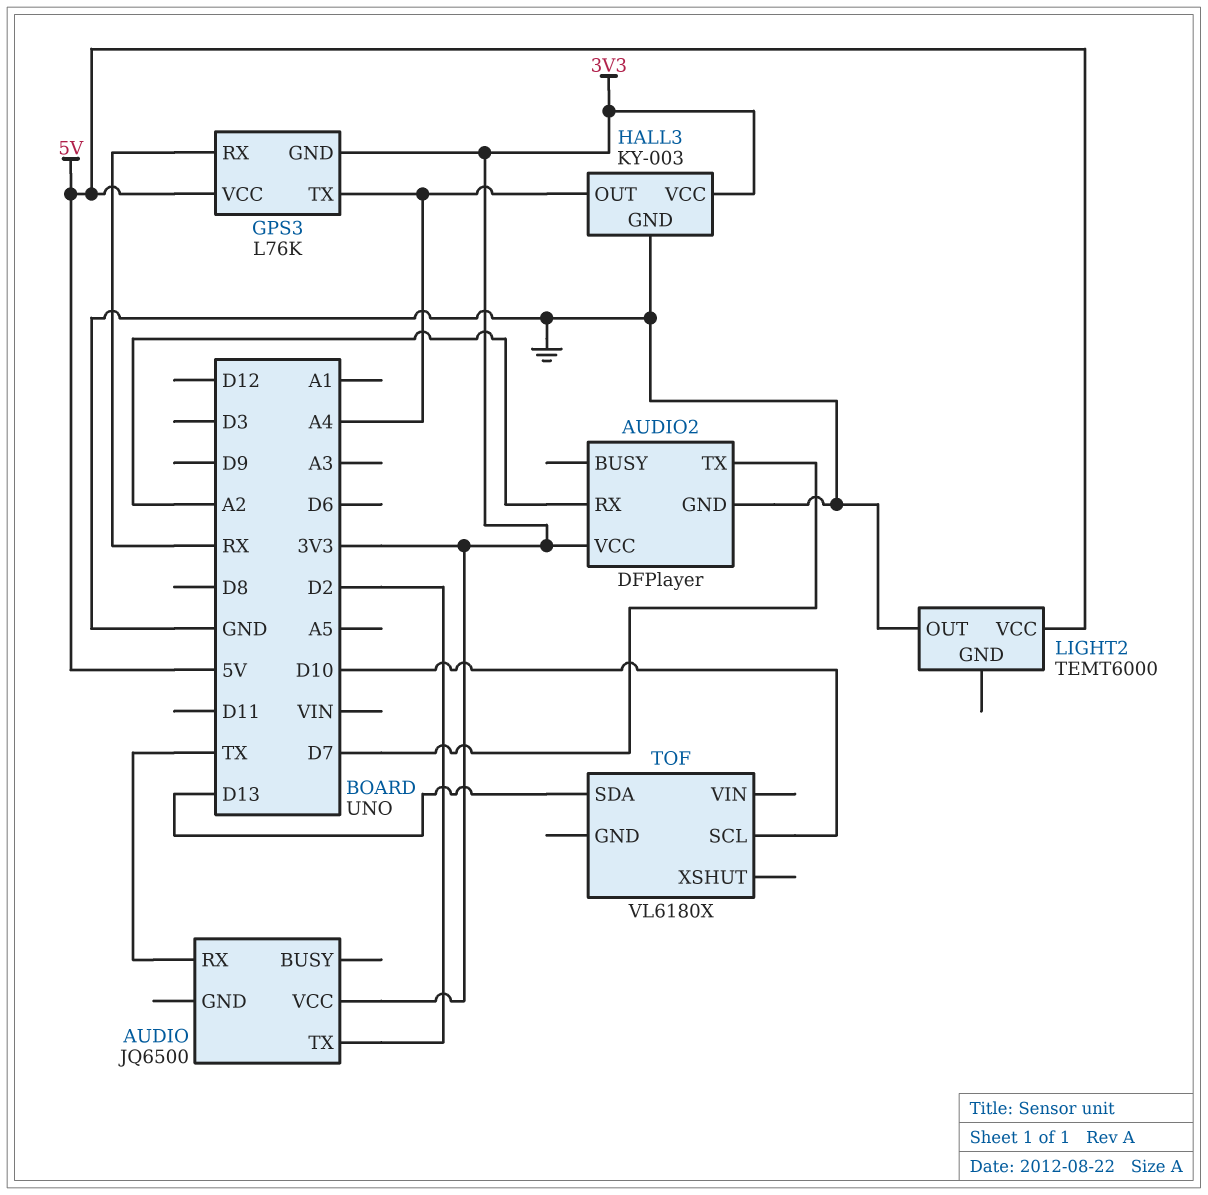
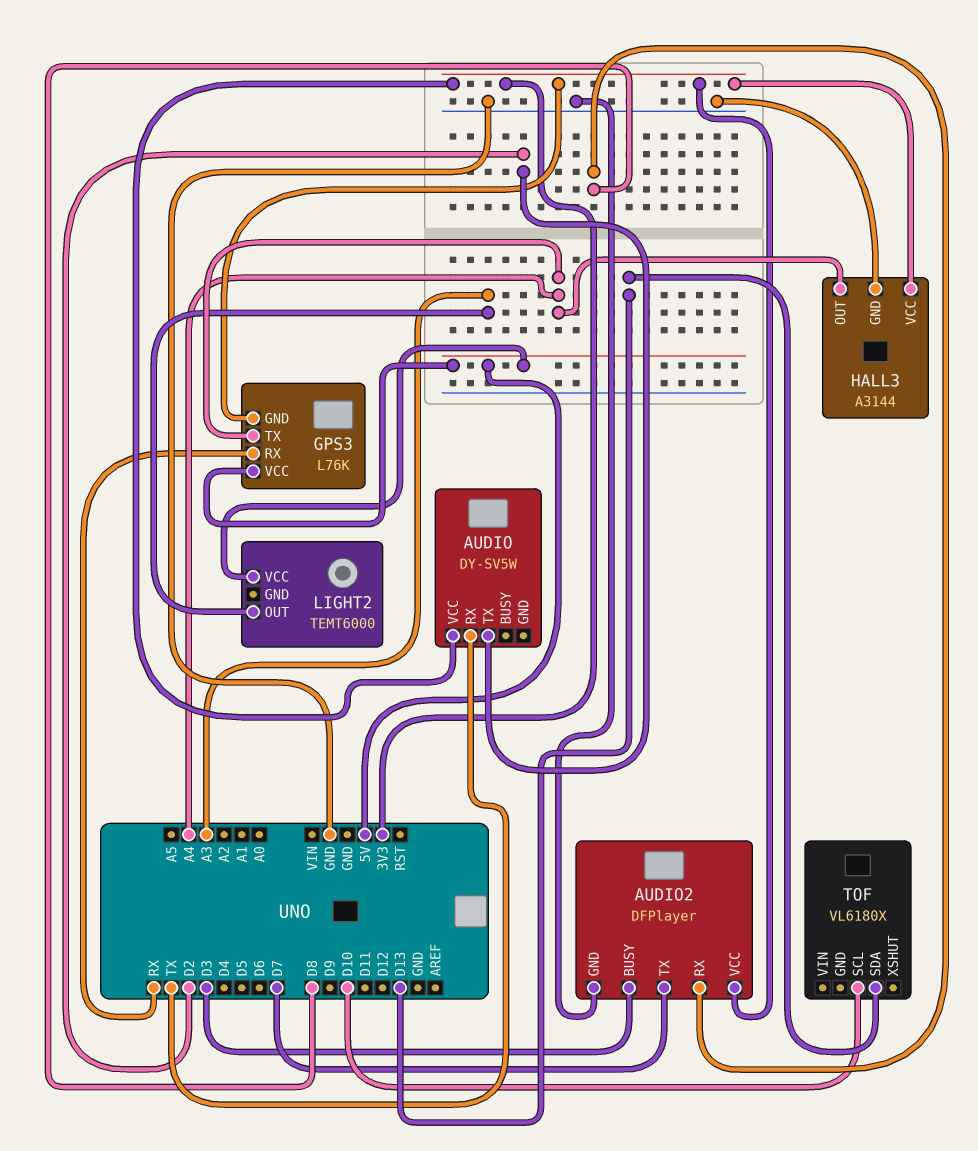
AUDIO: JQ6500 -> DY-SV5W
AUDIO2 pin BUSY: none -> D3
AUDIO2 pin RX: A2 -> D8
HALL3: KY-003 -> A3144
LIGHT2 pin OUT: GND -> A3

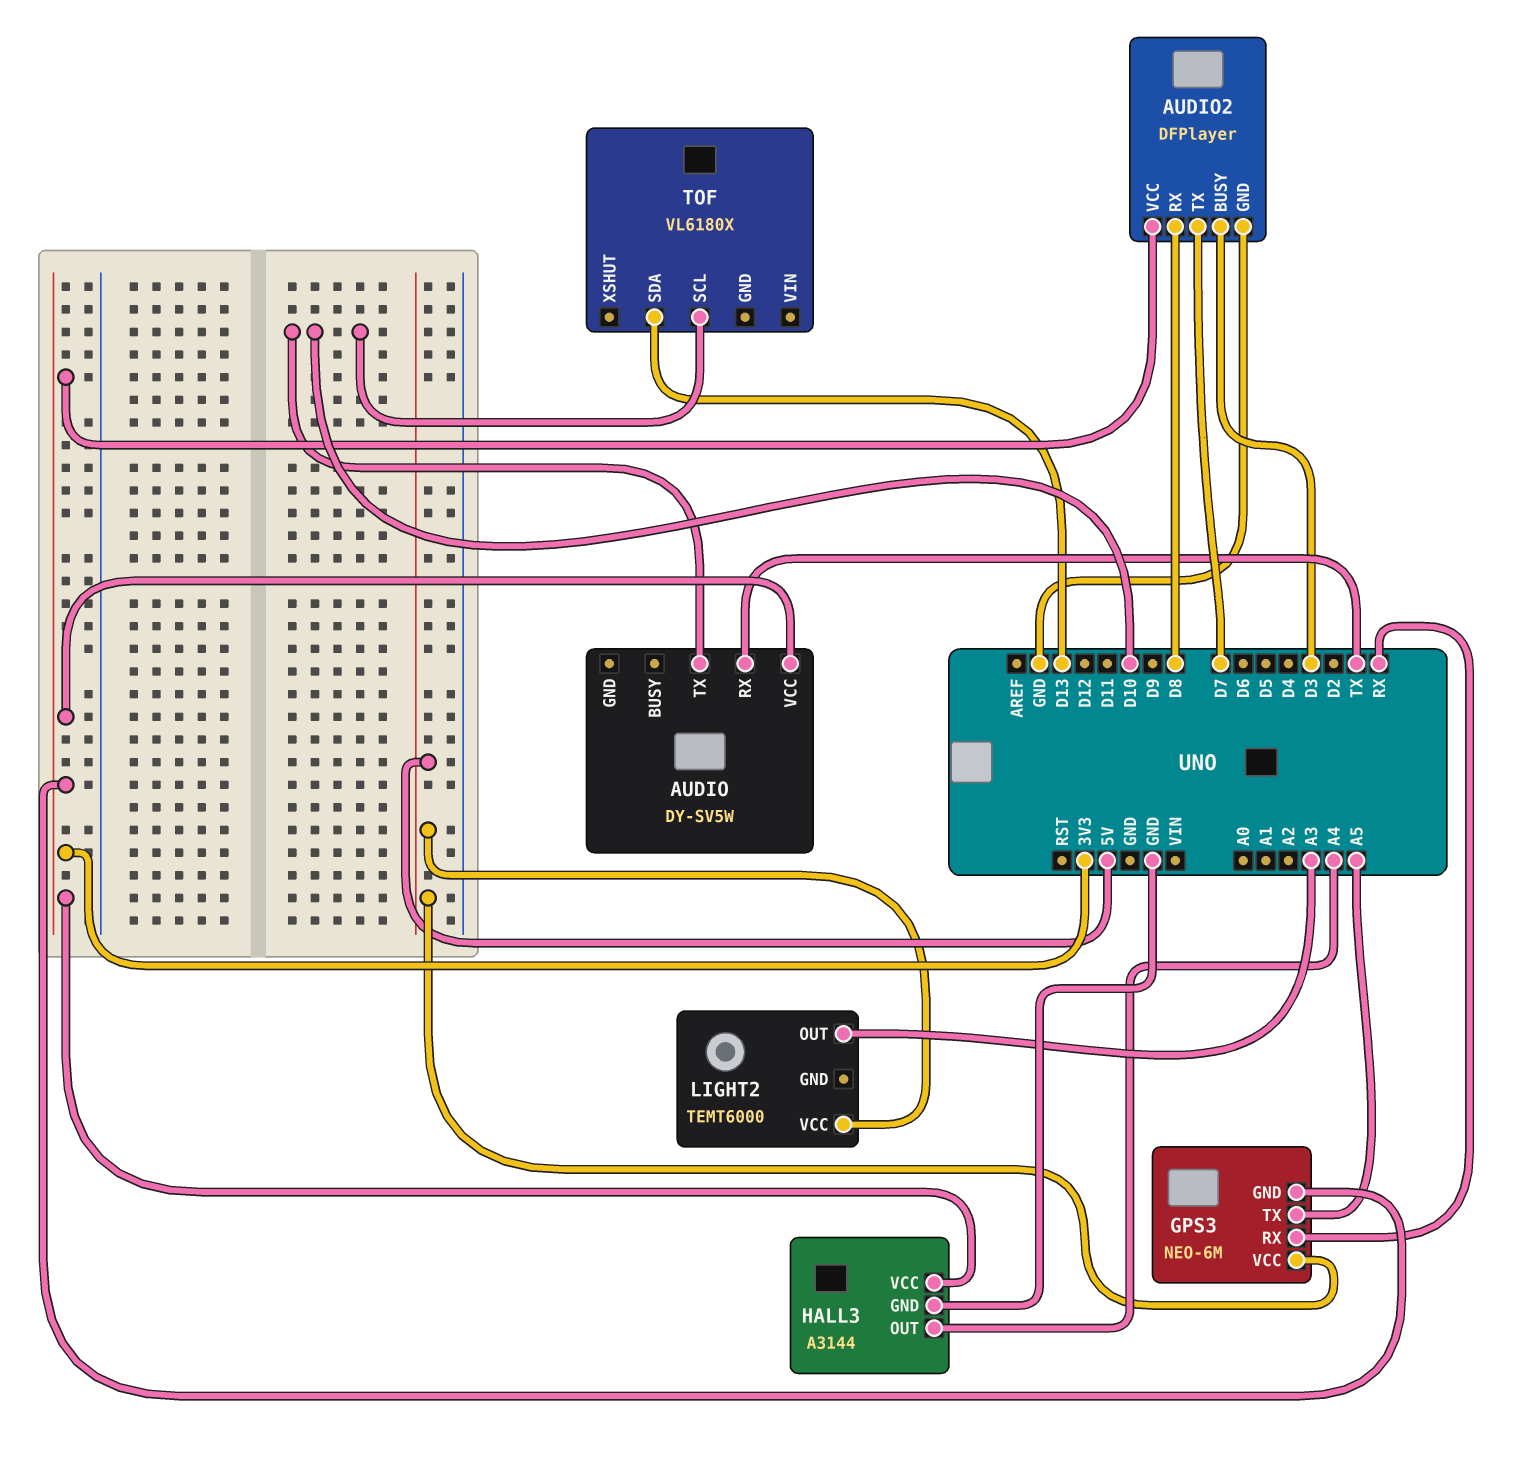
AUDIO pin TX: D2 -> D10
GPS3: L76K -> NEO-6M
GPS3 pin TX: A4 -> A5

